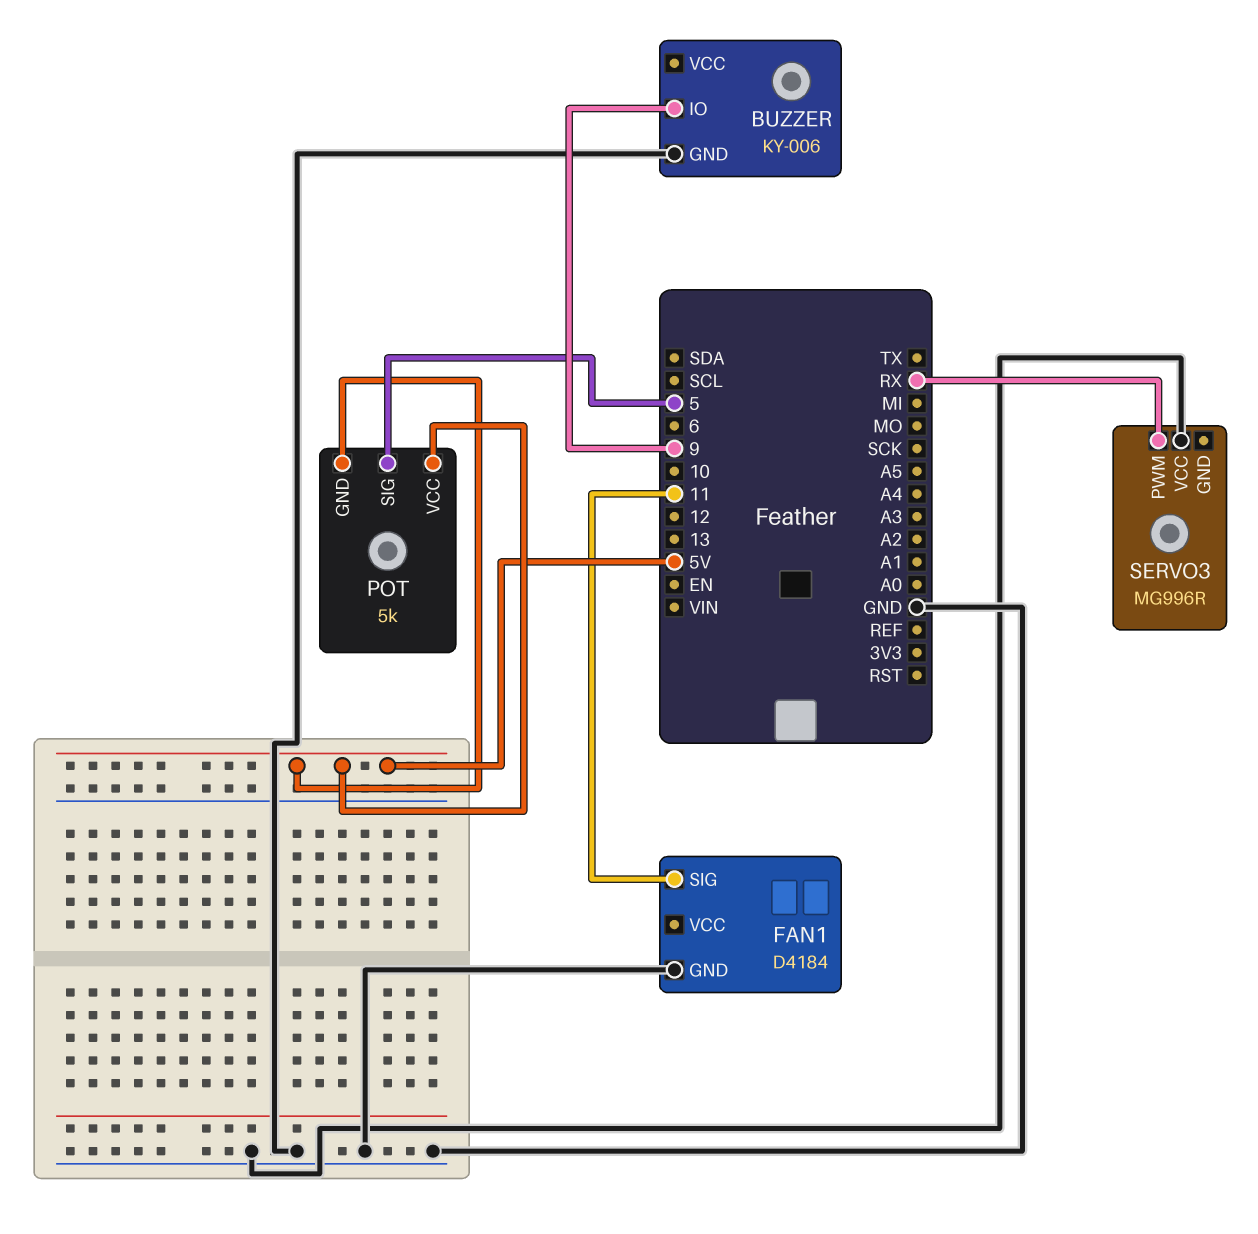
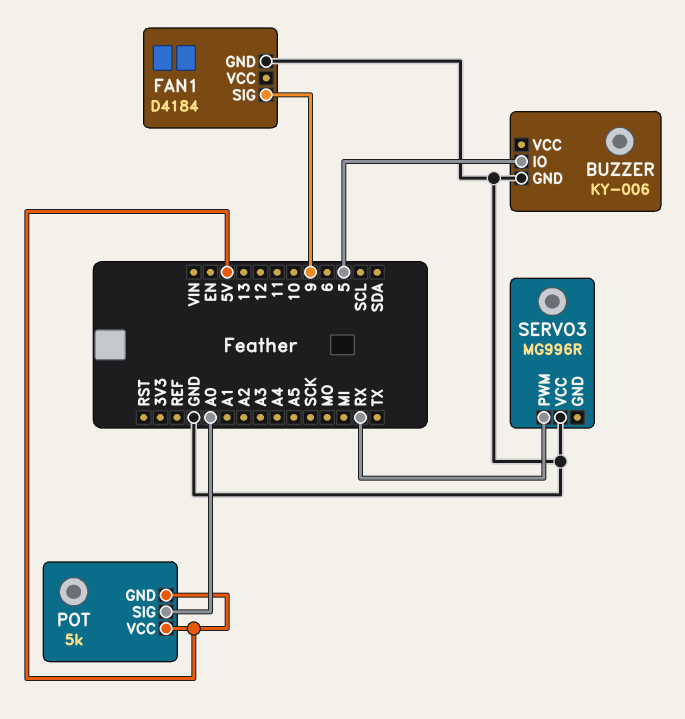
BUZZER pin IO: 9 -> 5
FAN1 pin SIG: 11 -> 9
POT pin SIG: 5 -> A0

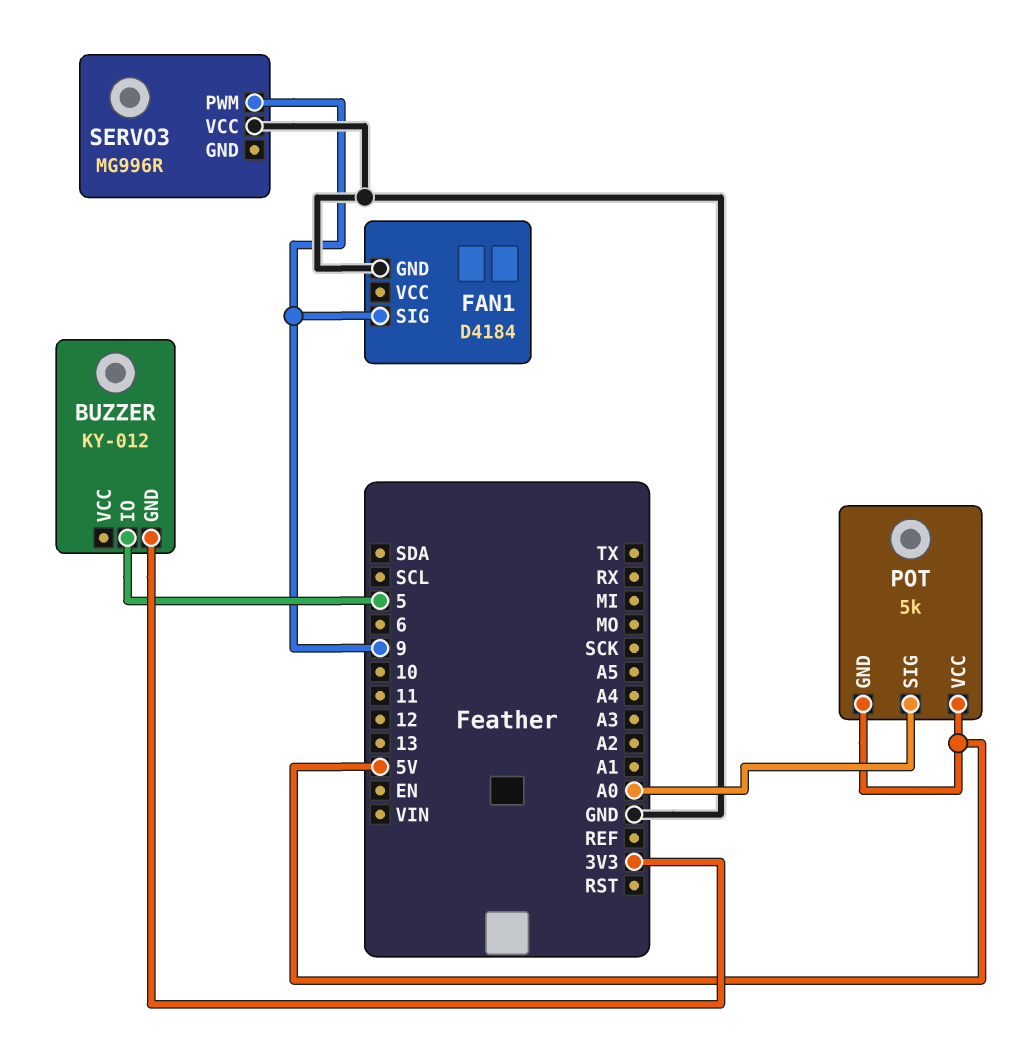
BUZZER: KY-006 -> KY-012
BUZZER pin GND: GND -> 3V3
SERVO3 pin PWM: RX -> 9

